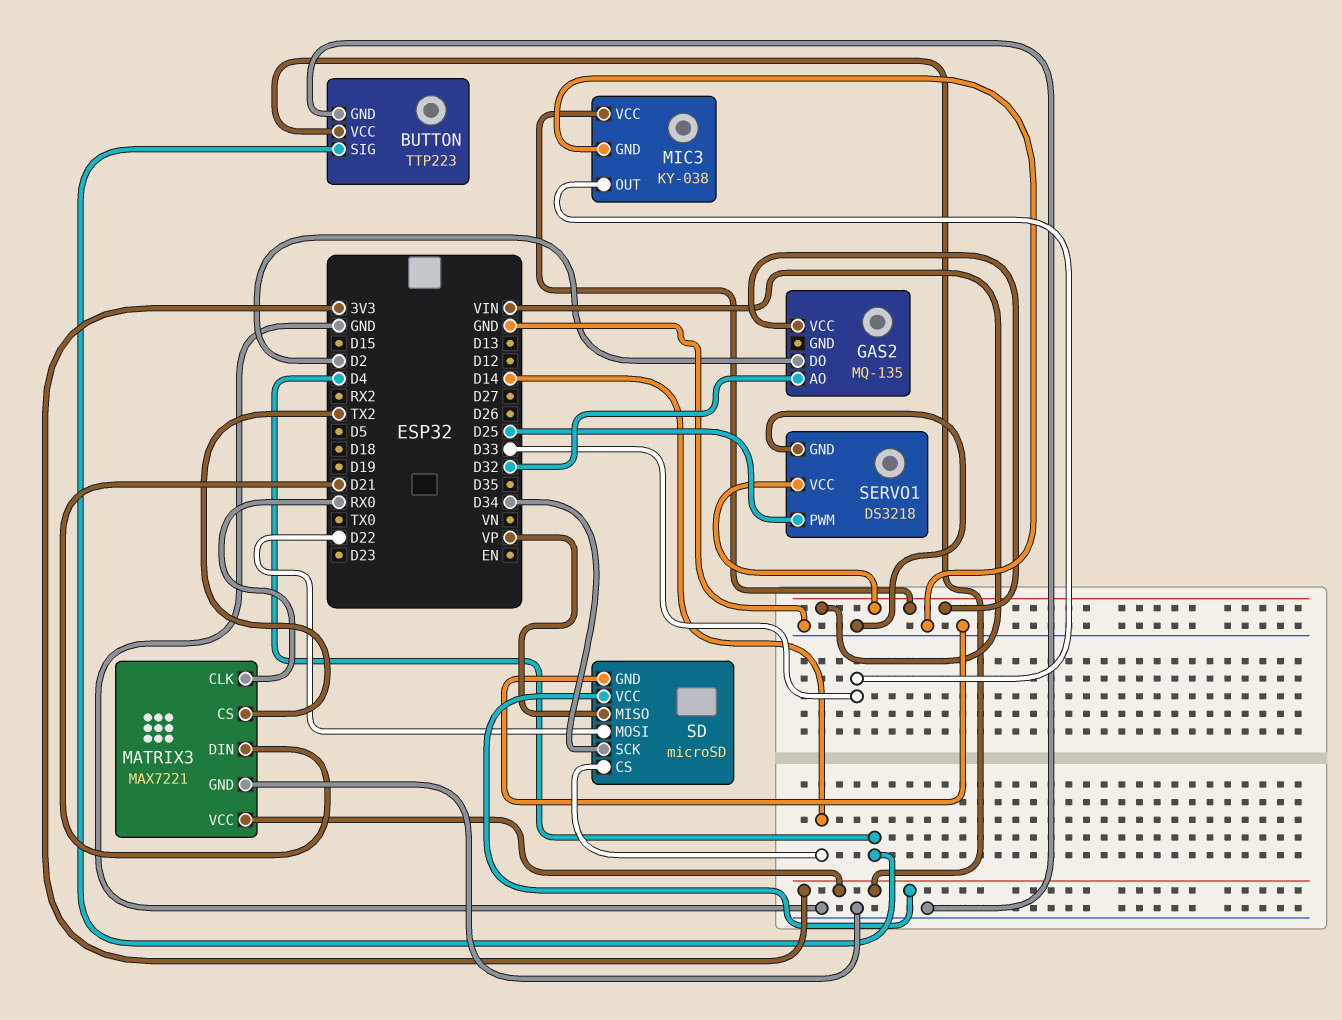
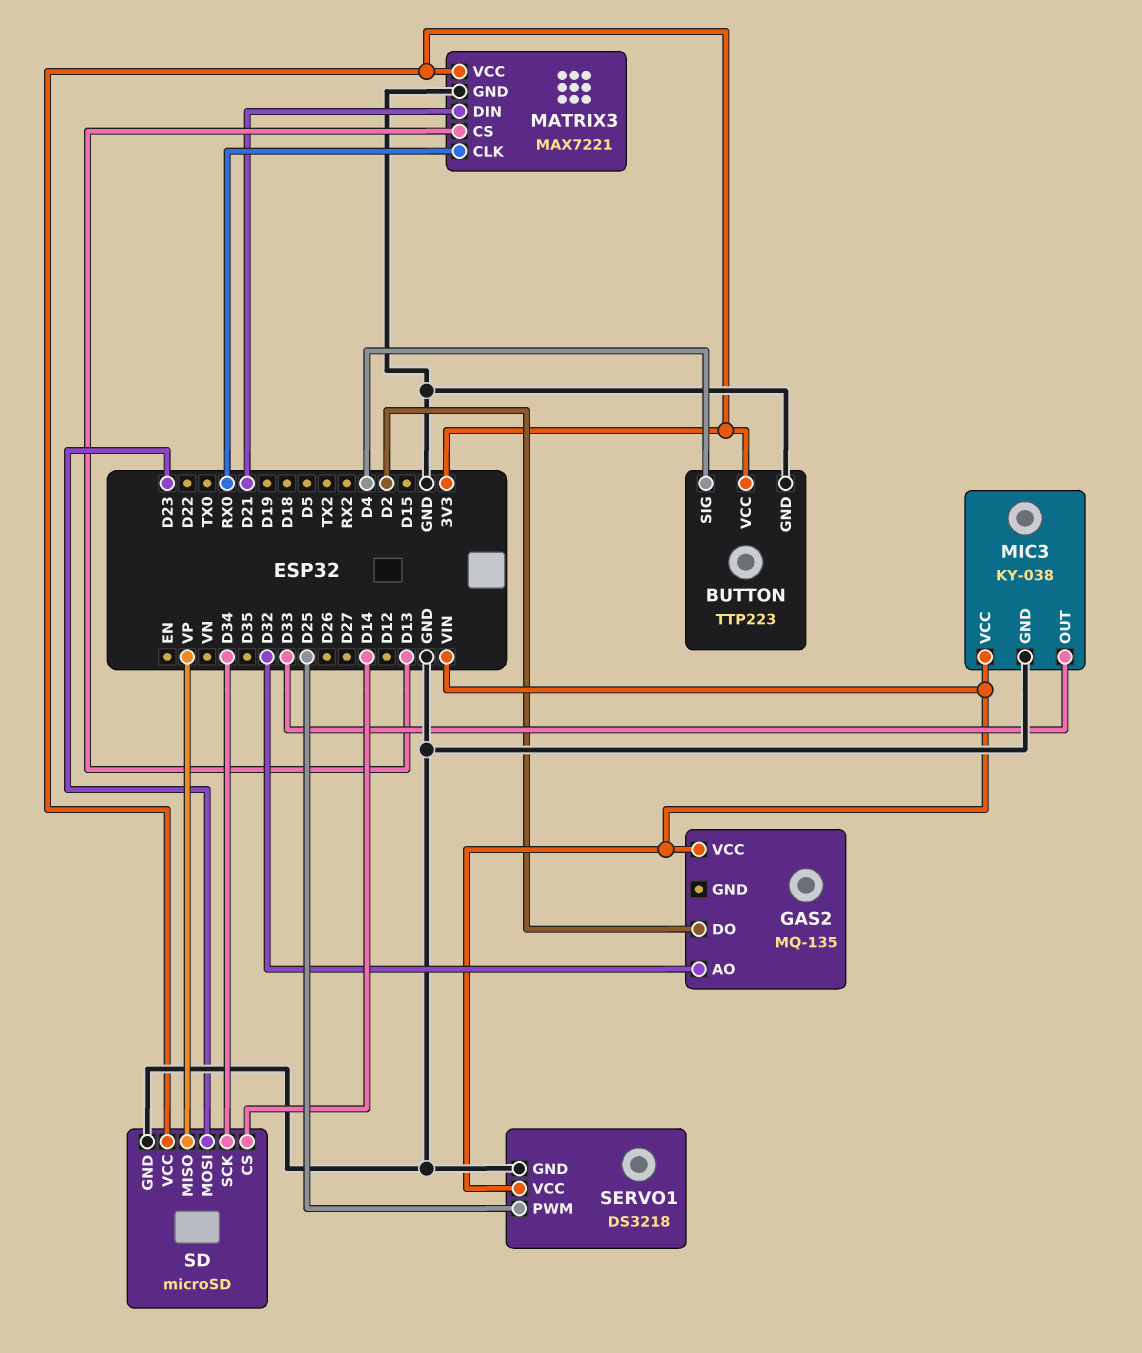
MATRIX3 pin CS: TX2 -> D13
SD pin MOSI: D22 -> D23

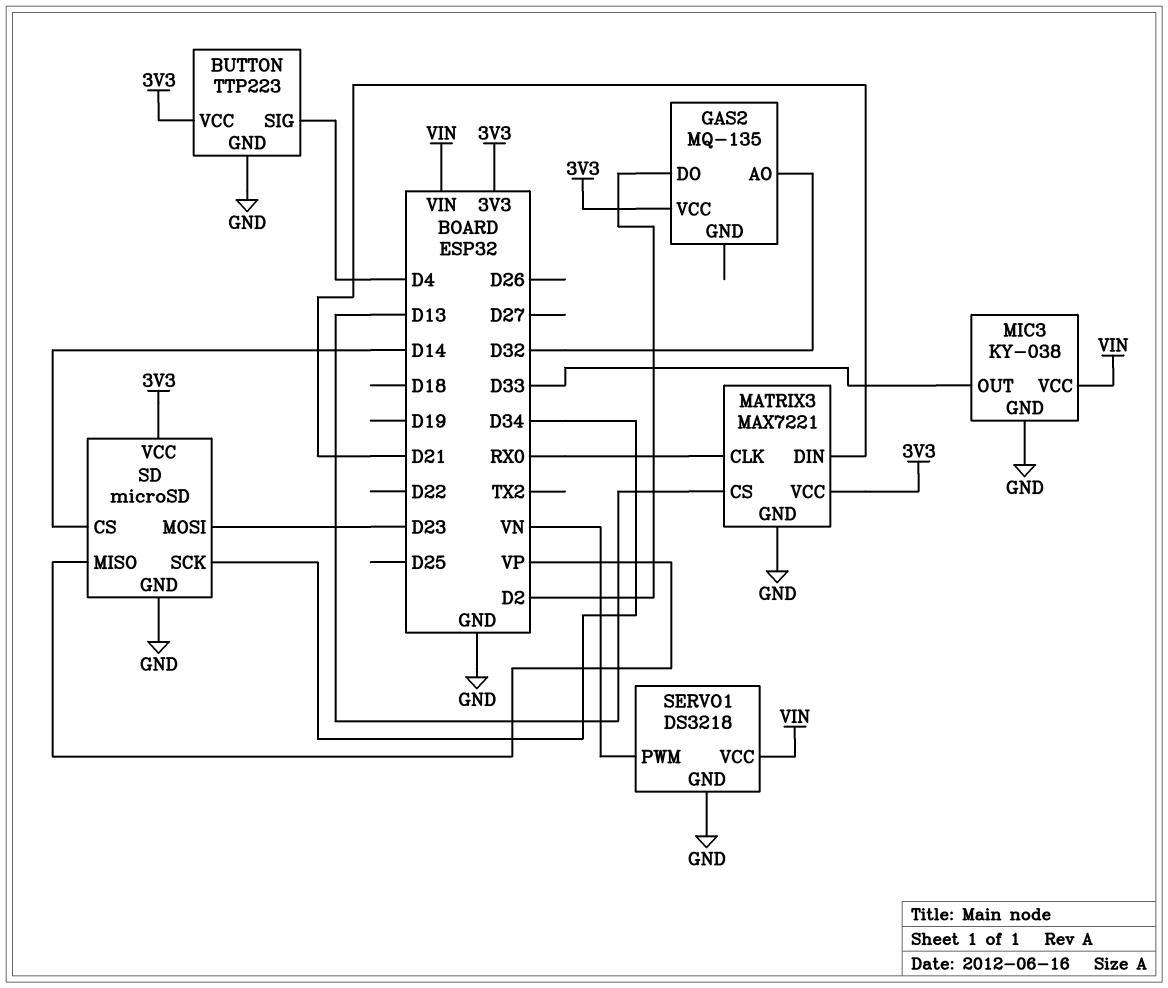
GAS2 pin VCC: VIN -> 3V3
SERVO1 pin PWM: D25 -> VN

